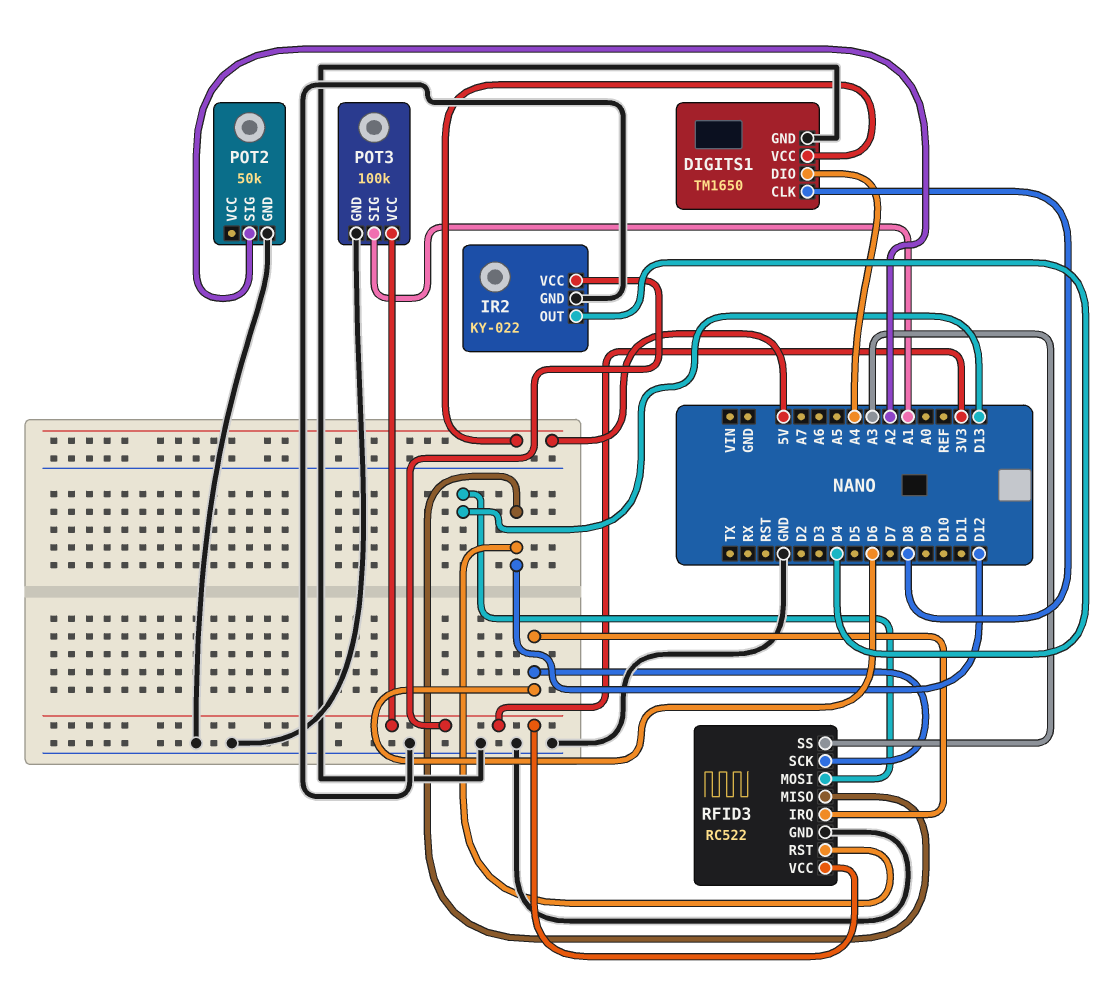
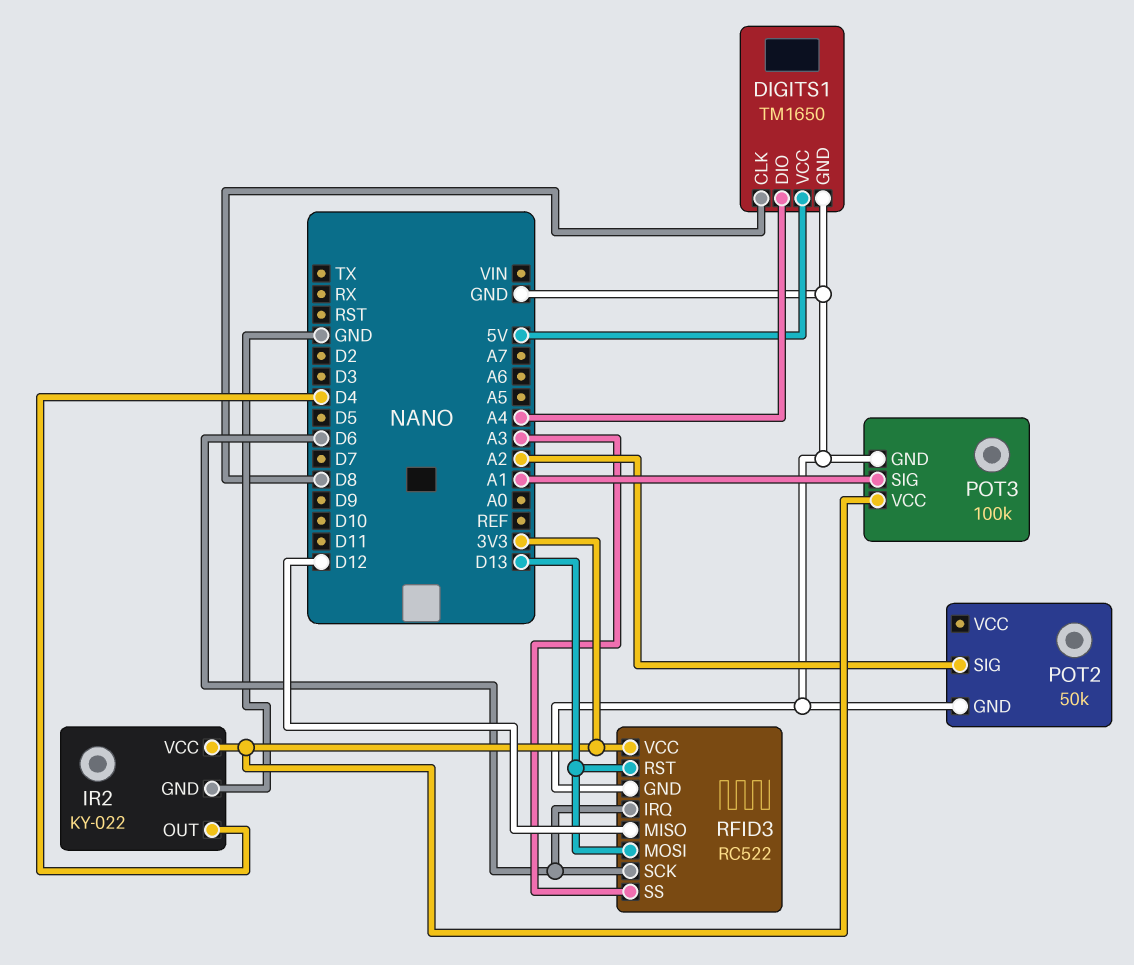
RFID3 pin RST: D12 -> D13

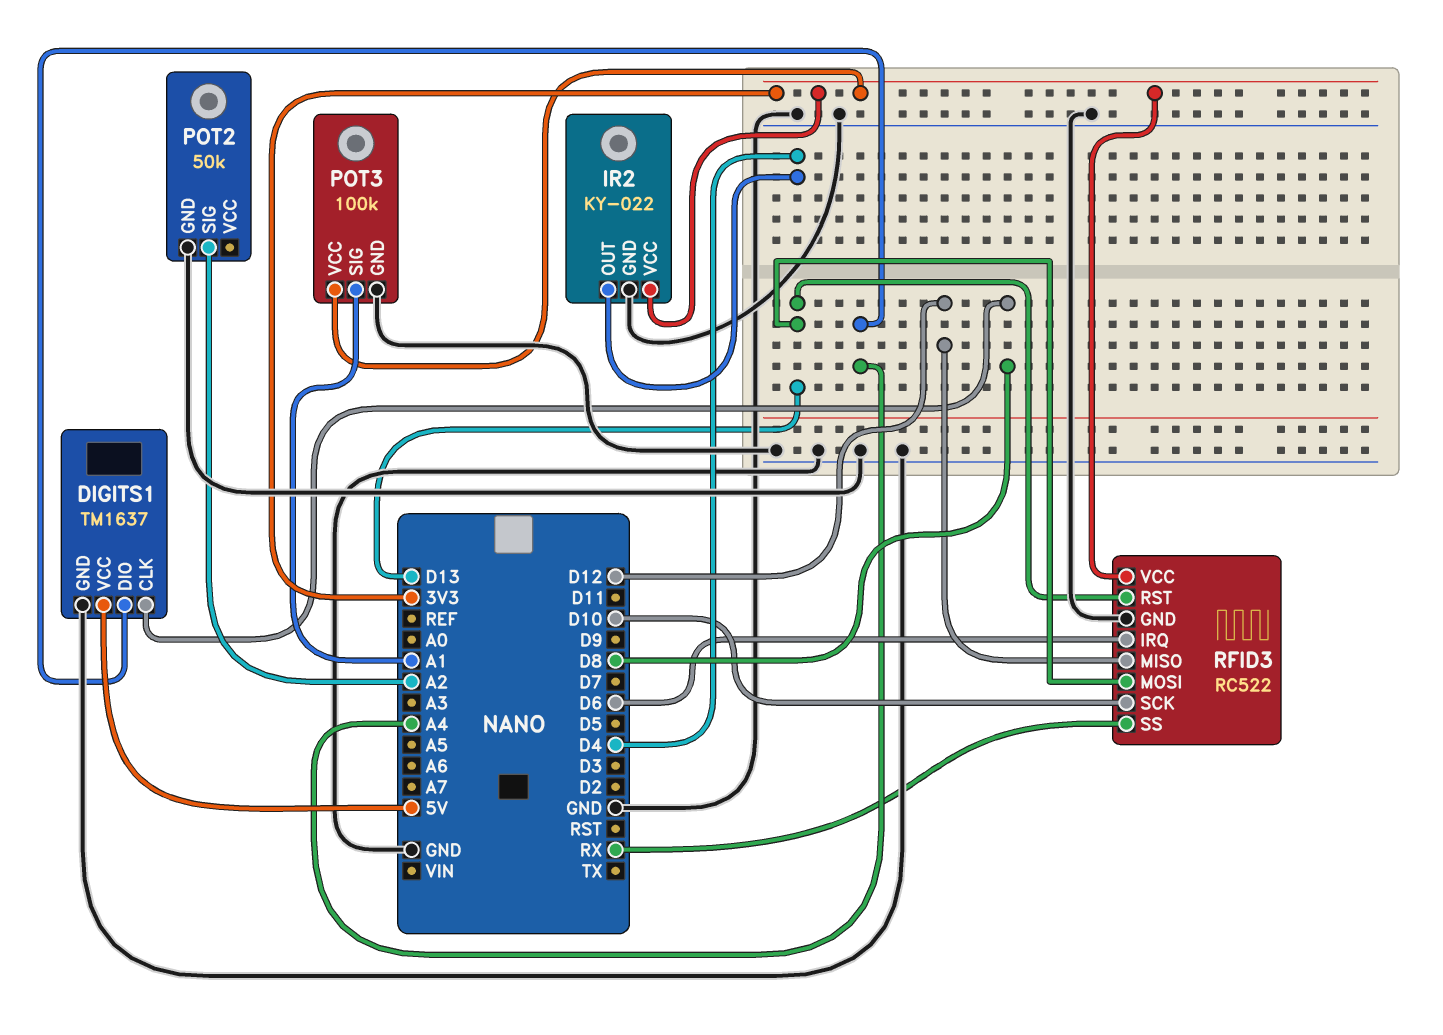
DIGITS1: TM1650 -> TM1637
RFID3 pin SCK: D6 -> D10
RFID3 pin SS: A3 -> RX

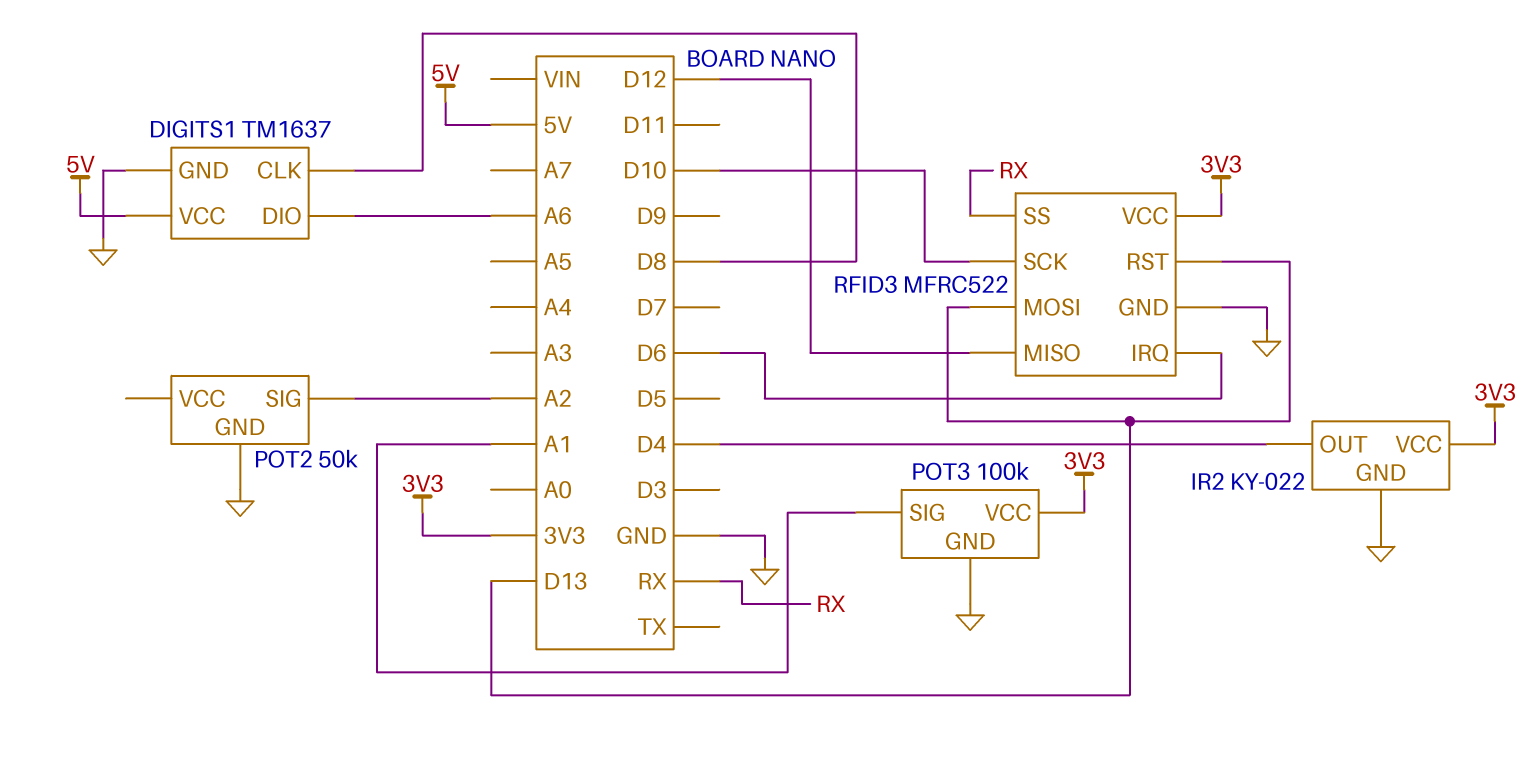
DIGITS1 pin DIO: A4 -> A6
RFID3: RC522 -> MFRC522

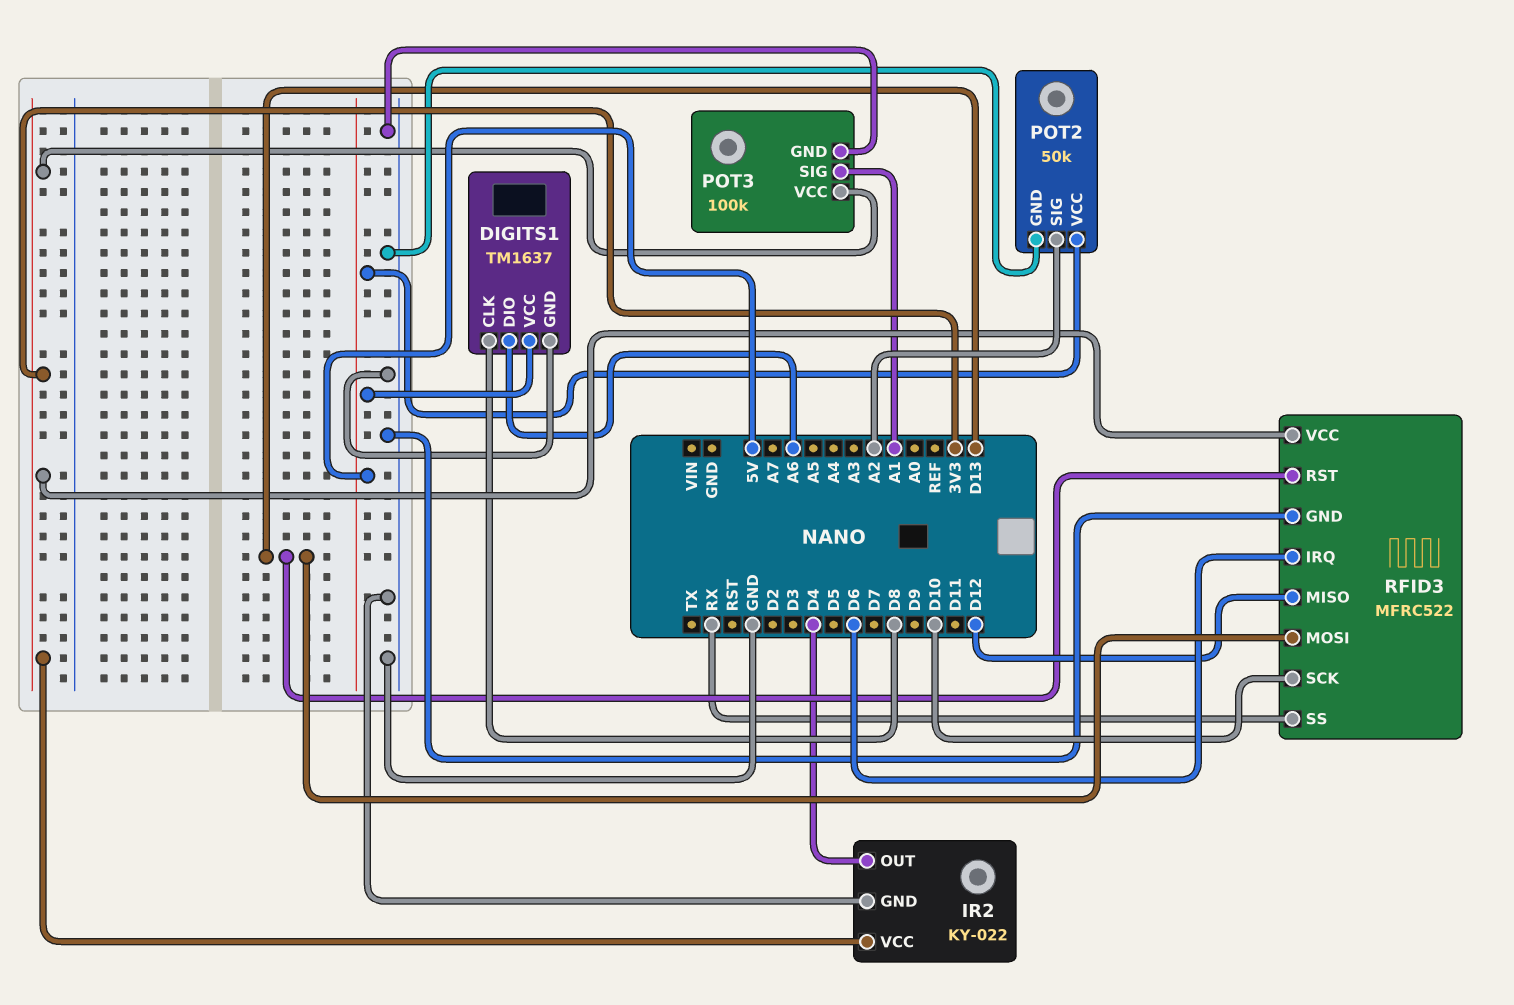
POT2 pin VCC: none -> 5V

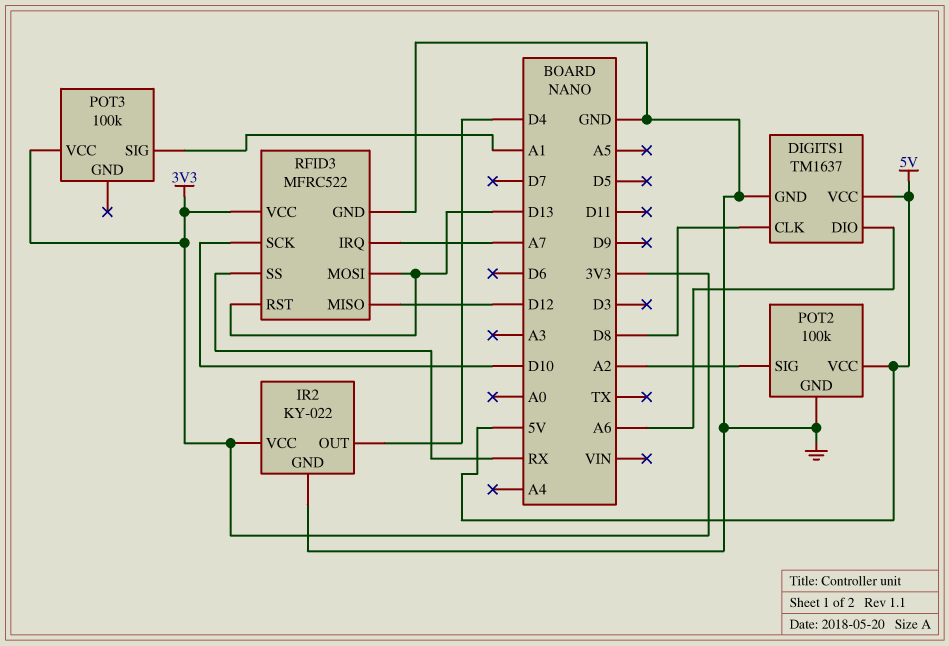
POT2: 50k -> 100k
POT3 pin GND: GND -> none
RFID3 pin IRQ: D6 -> A7

